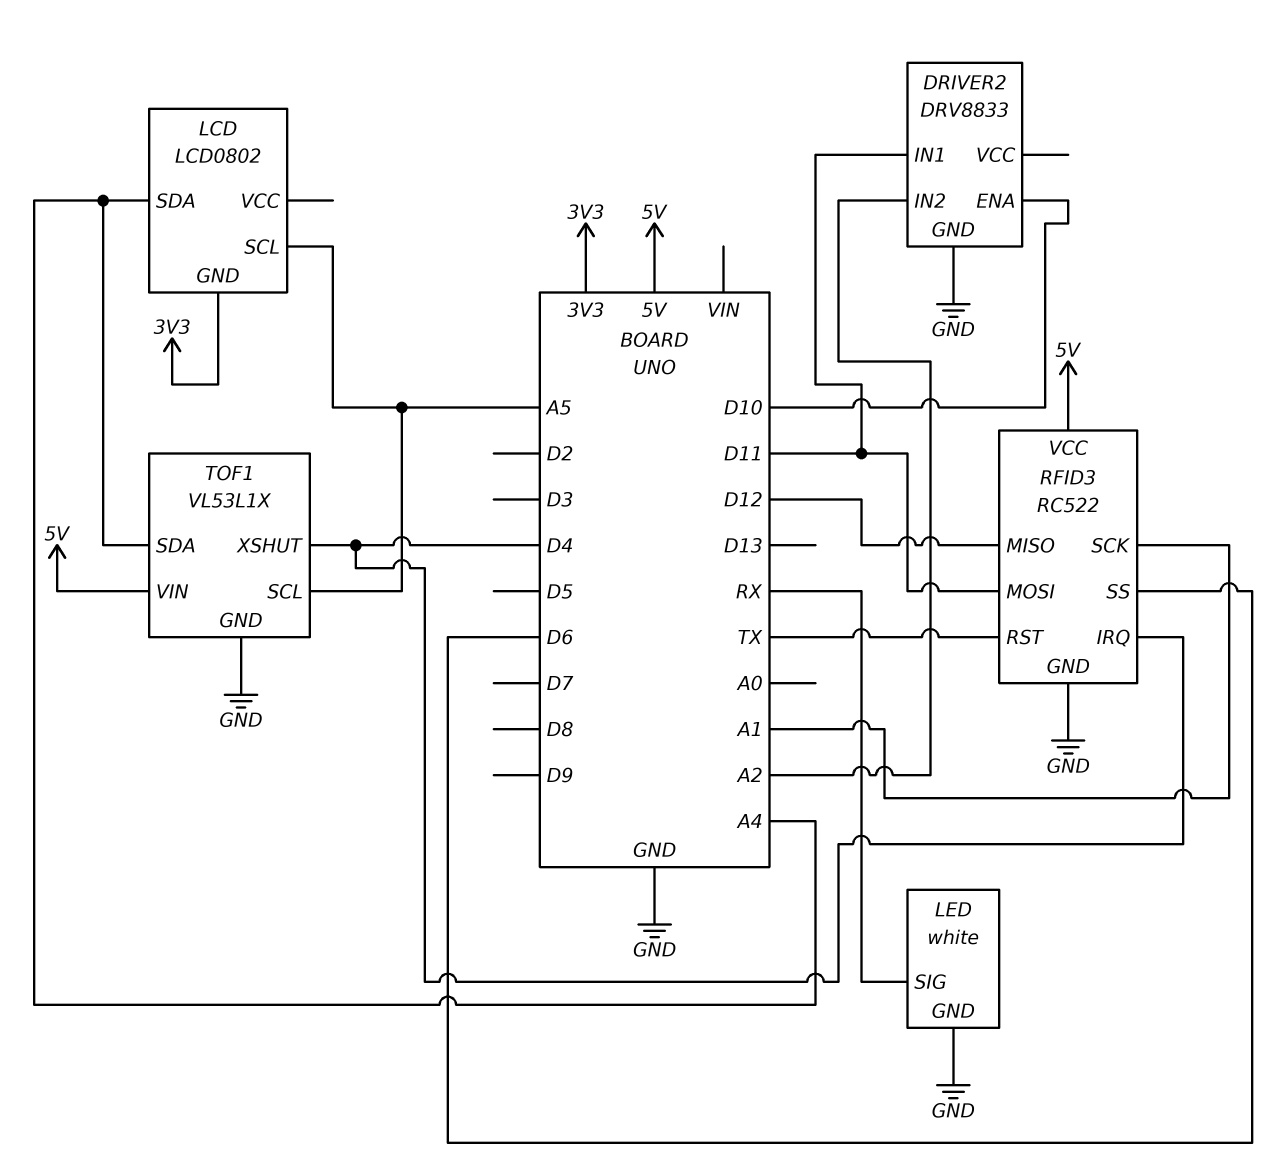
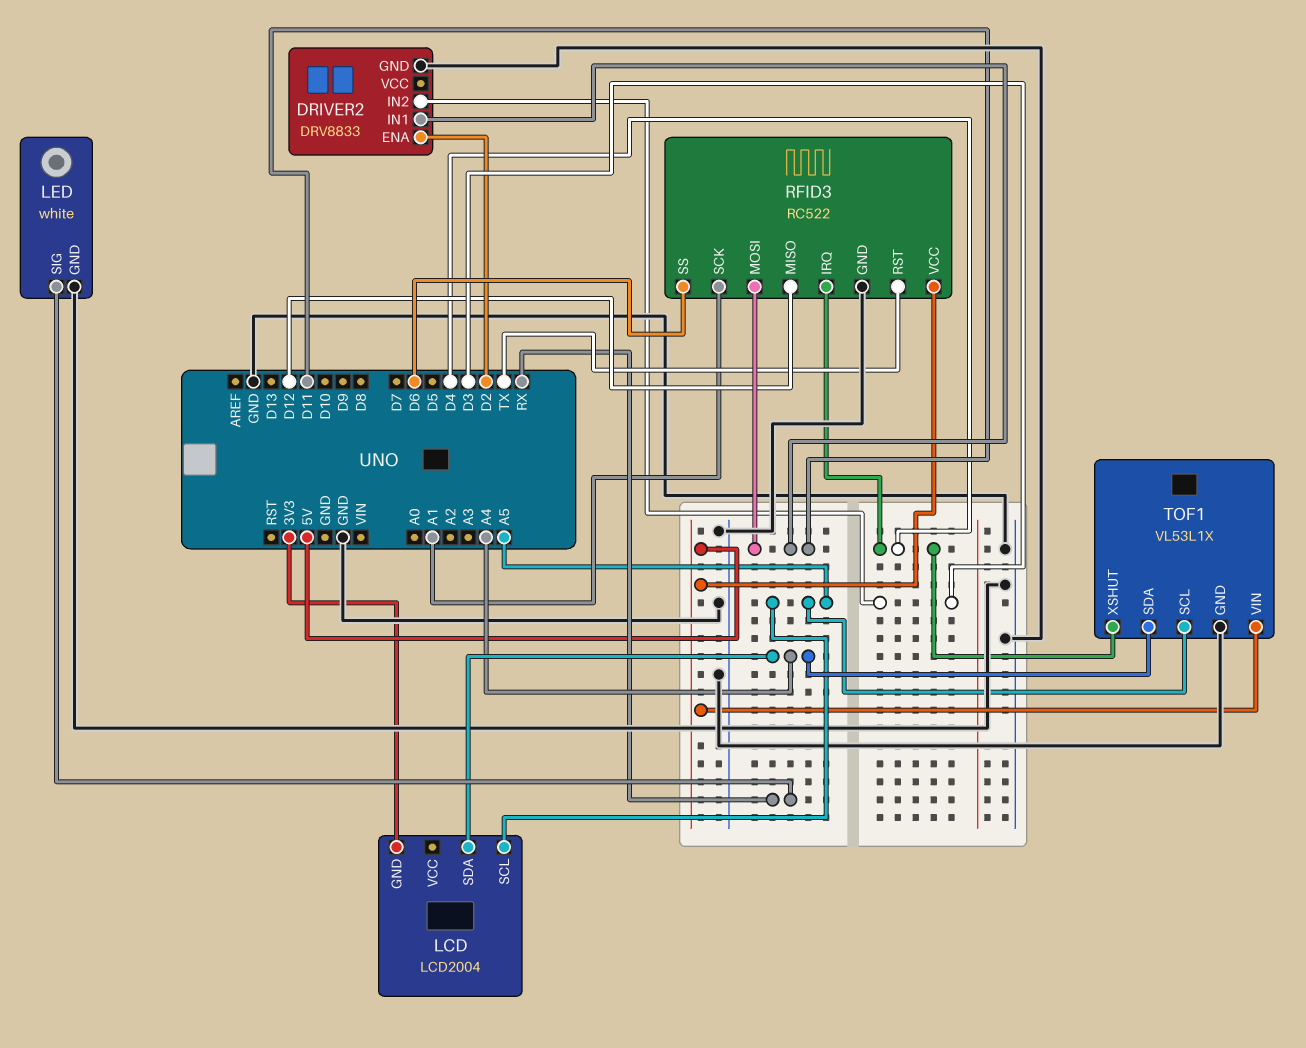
DRIVER2 pin ENA: D10 -> D2
DRIVER2 pin IN2: A2 -> D3
LCD: LCD0802 -> LCD2004

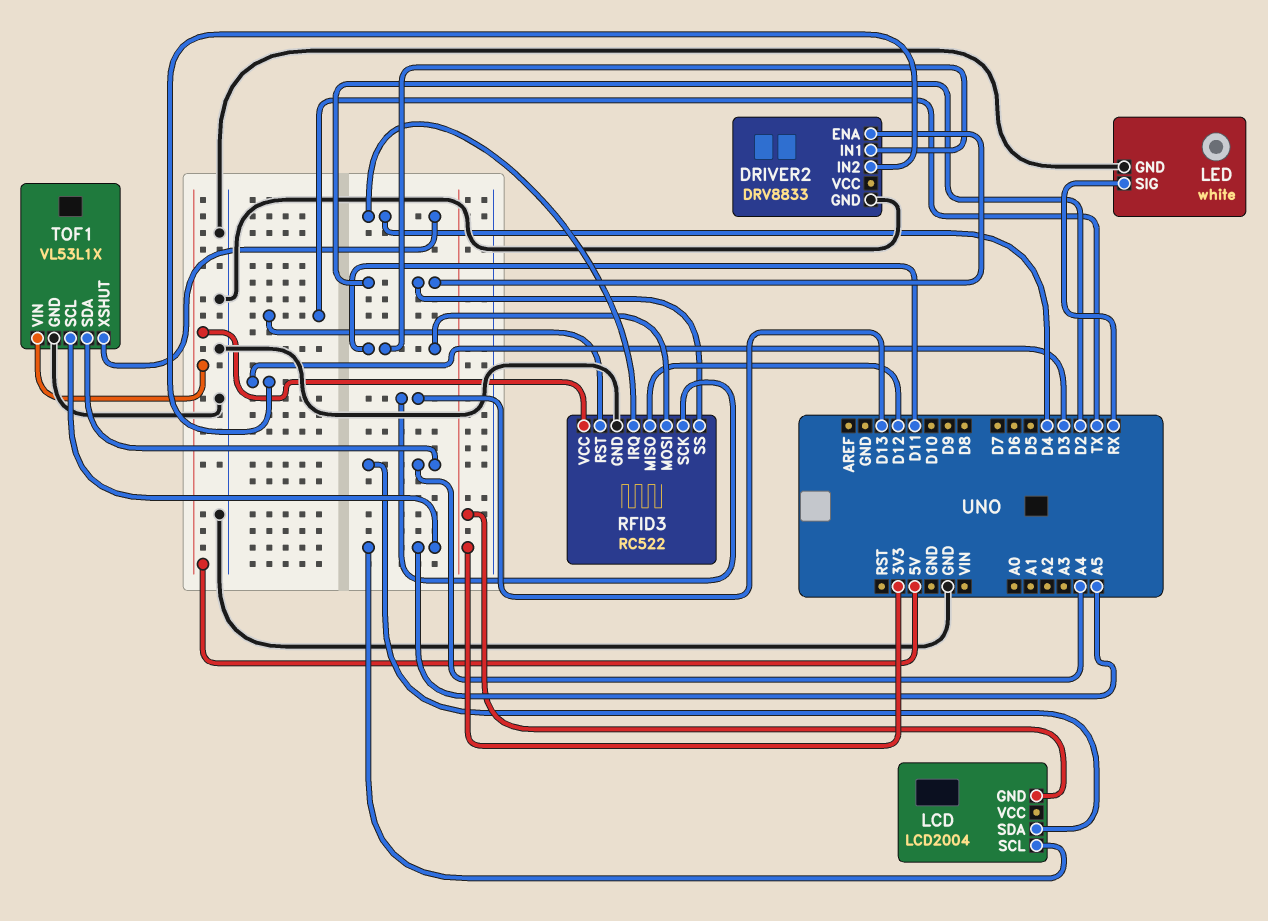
RFID3 pin SCK: A1 -> D13
RFID3 pin SS: D6 -> D2

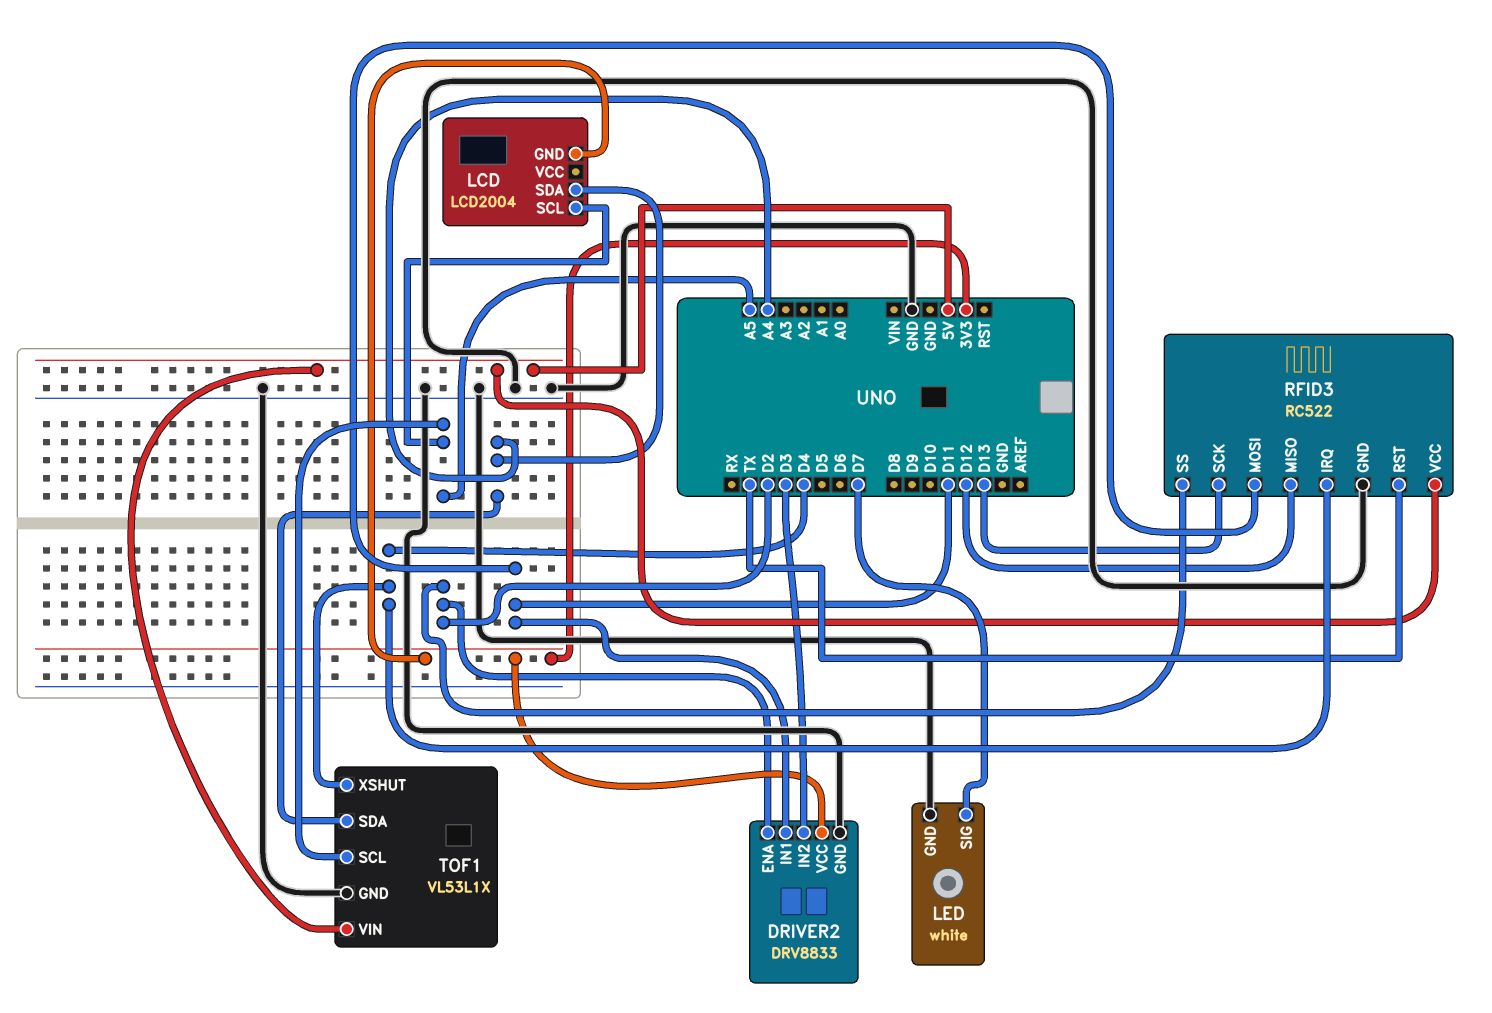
DRIVER2 pin VCC: none -> 3V3
LED pin SIG: RX -> D7

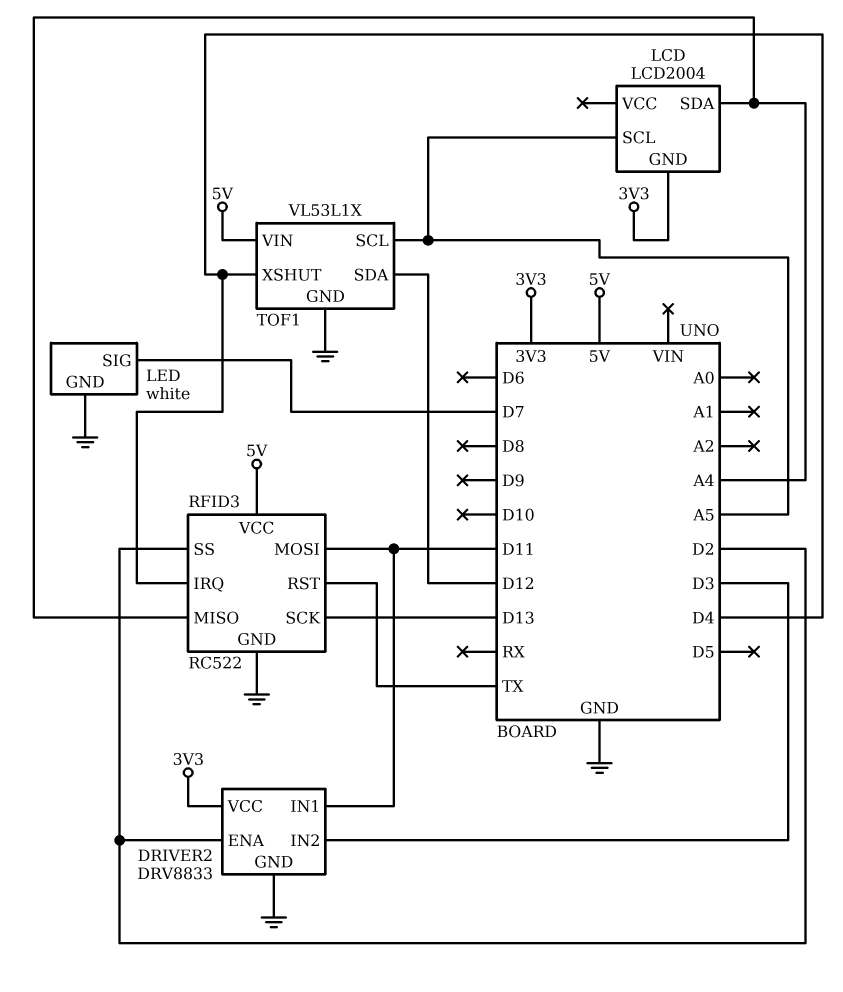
RFID3 pin MISO: D12 -> A4
TOF1 pin SDA: A4 -> D12

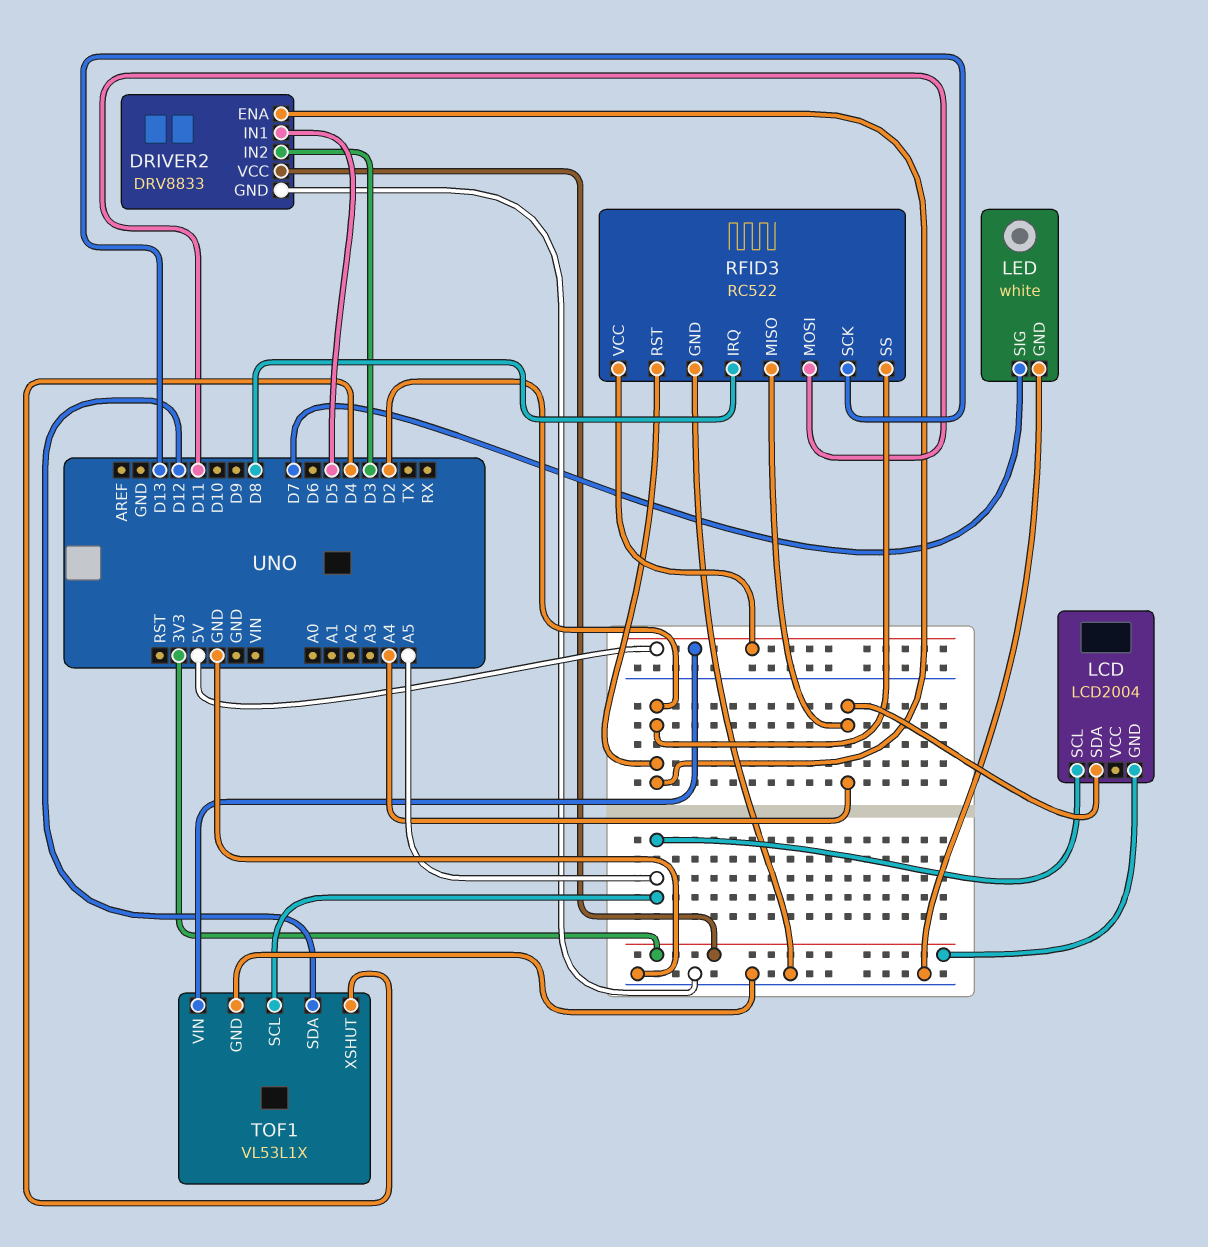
DRIVER2 pin IN1: D11 -> D5
RFID3 pin IRQ: D4 -> D8
RFID3 pin RST: TX -> D2

